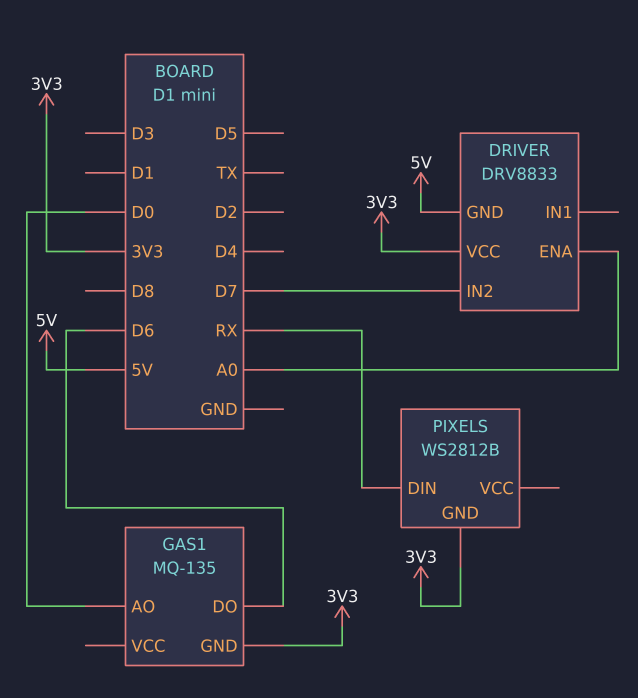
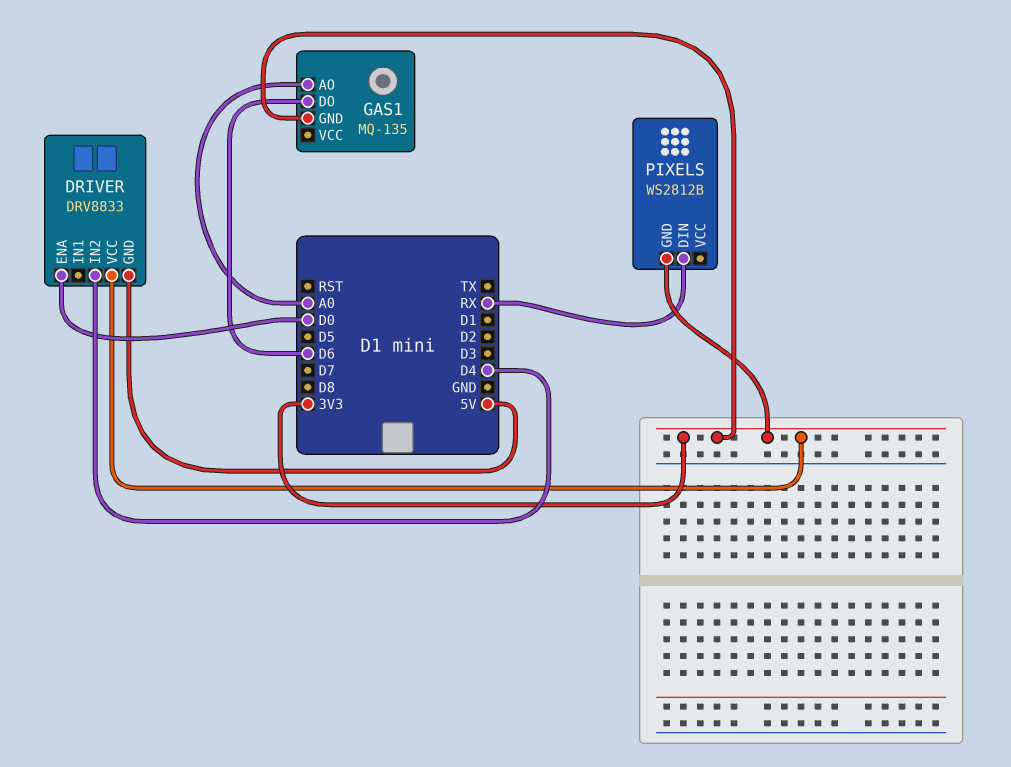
DRIVER pin ENA: A0 -> D0
DRIVER pin IN2: D7 -> D4
GAS1 pin AO: D0 -> A0

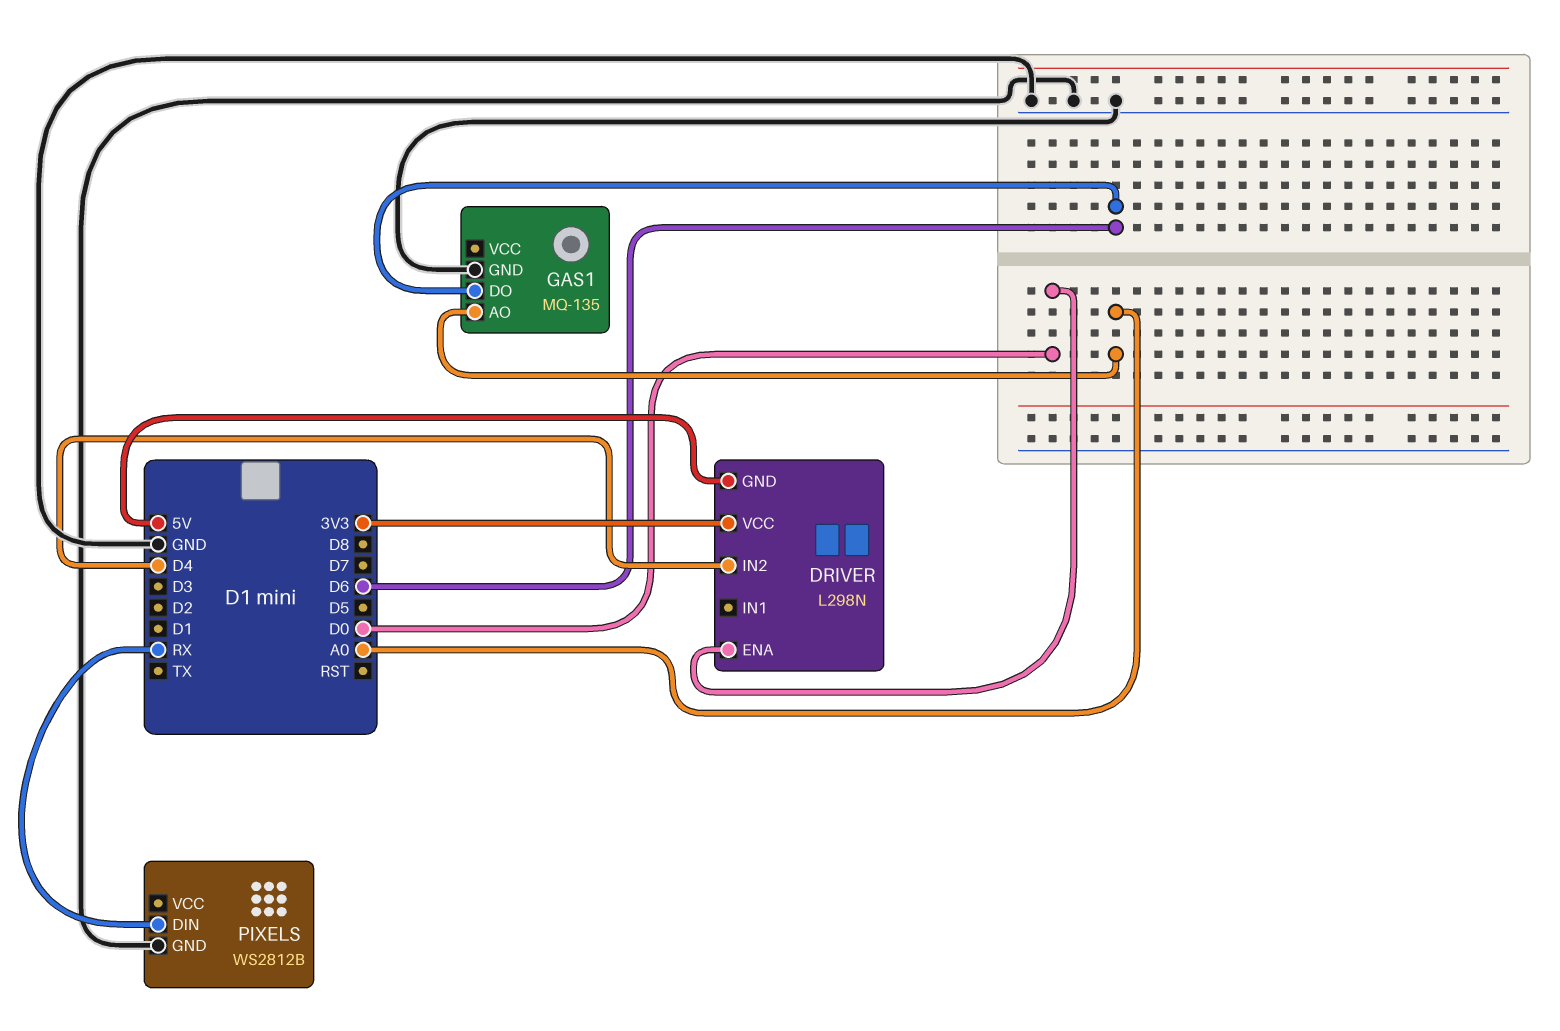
DRIVER: DRV8833 -> L298N
GAS1 pin GND: 3V3 -> GND
PIXELS pin GND: 3V3 -> GND

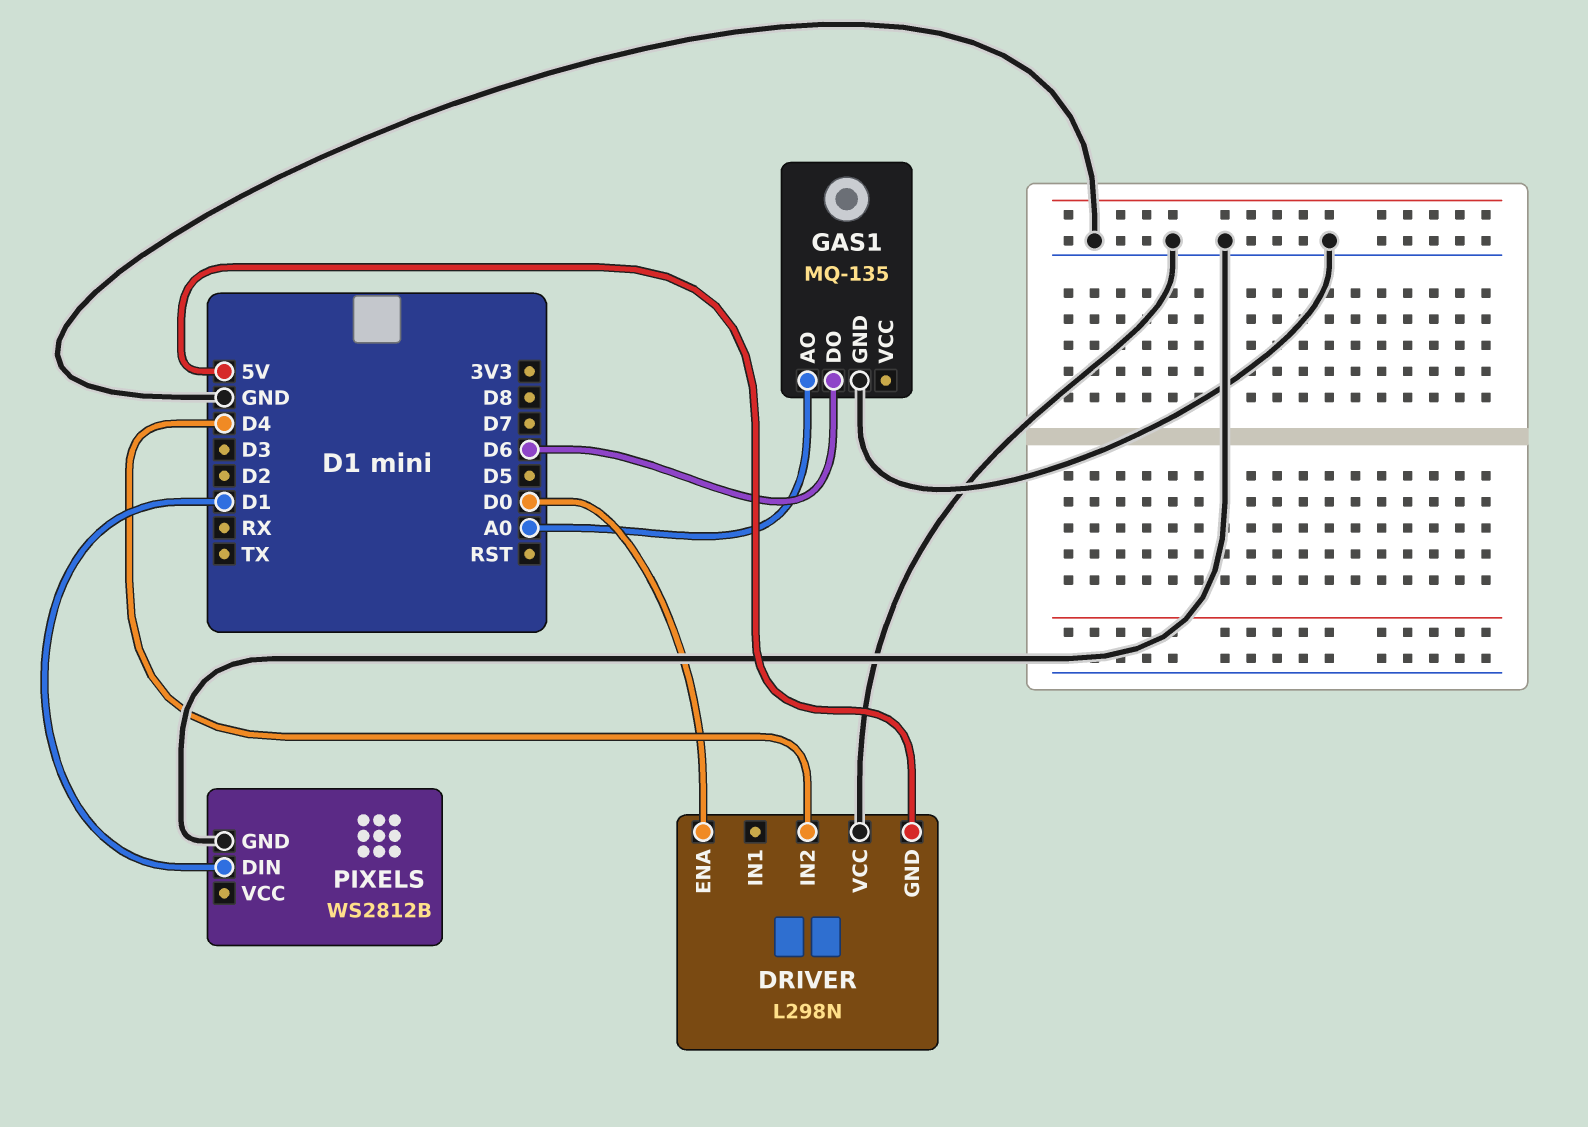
DRIVER pin VCC: 3V3 -> GND
PIXELS pin DIN: RX -> D1

